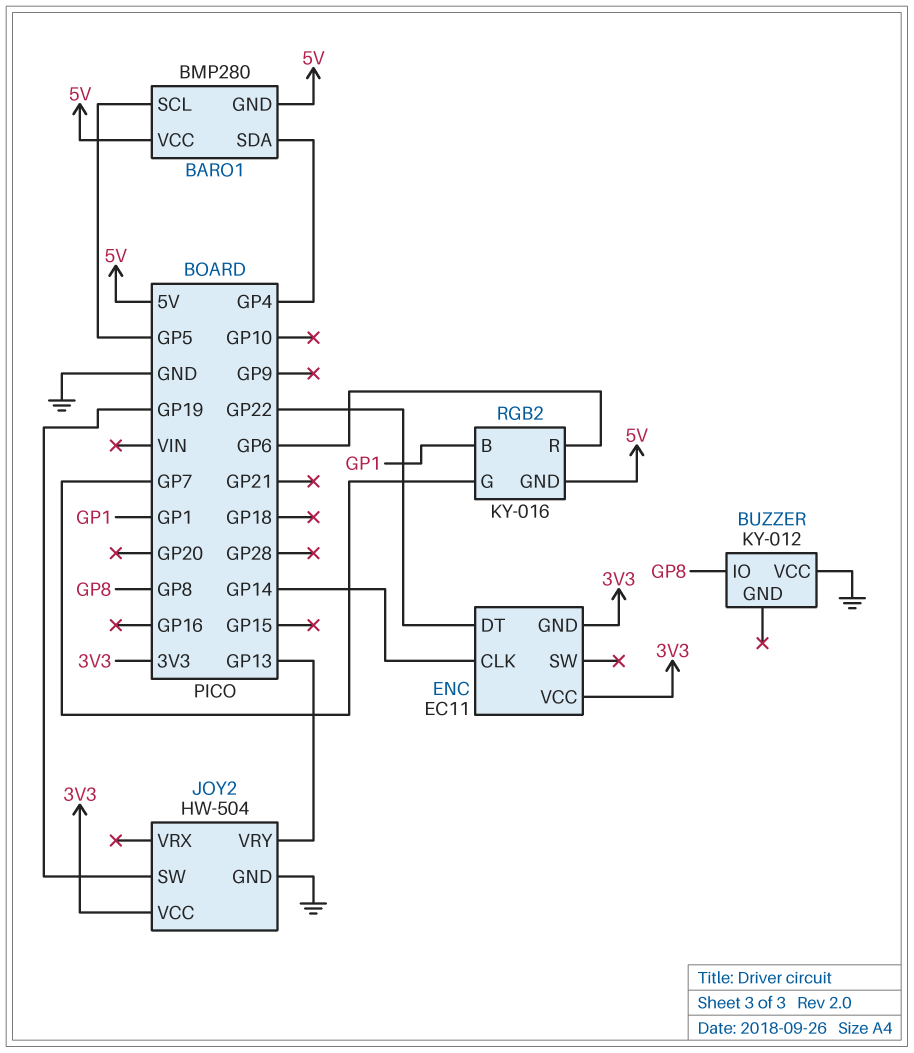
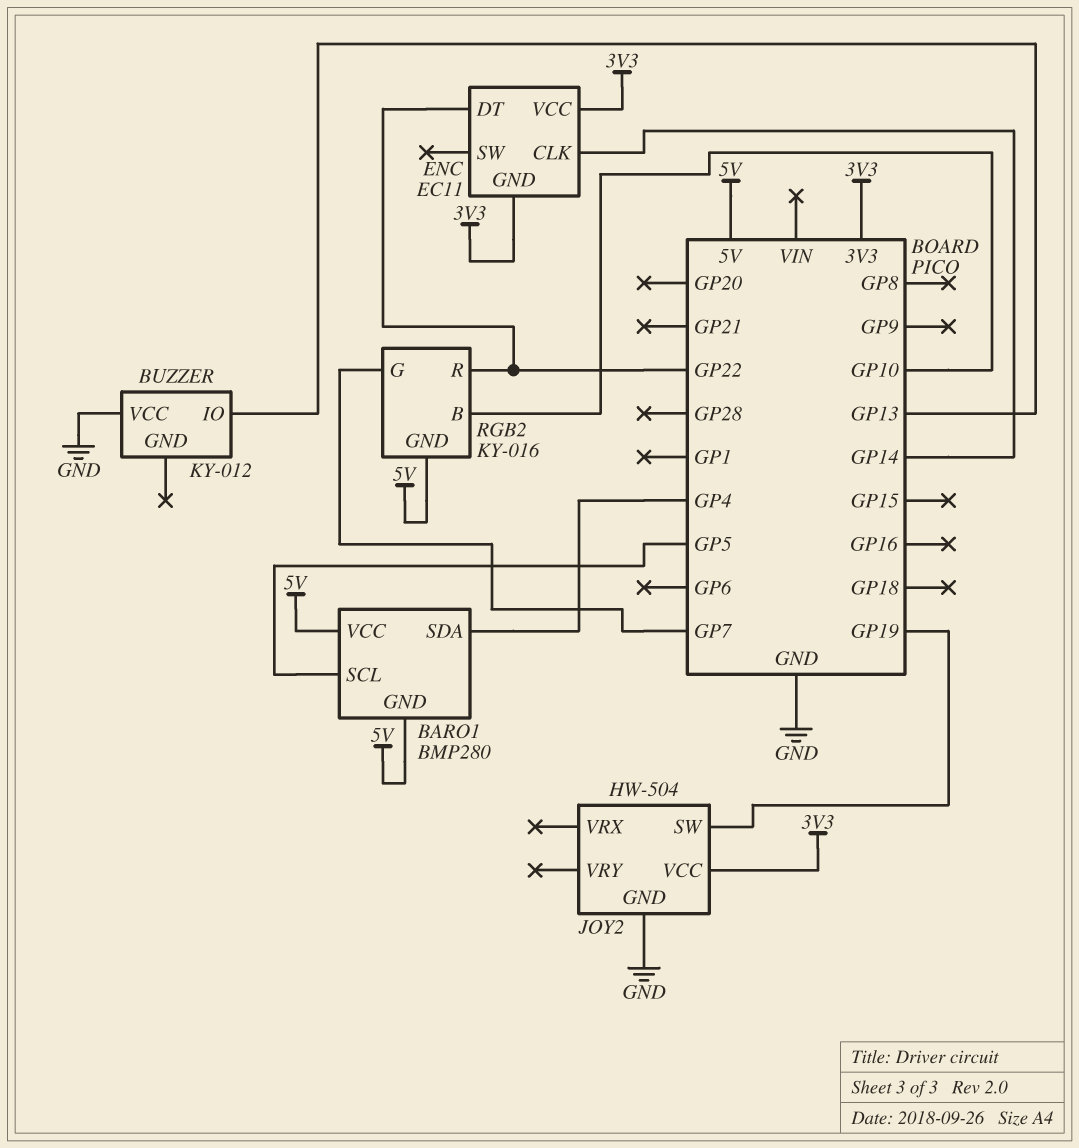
BUZZER pin IO: GP8 -> GP13
JOY2 pin VRY: GP13 -> none
RGB2 pin B: GP1 -> GP10
RGB2 pin R: GP6 -> GP22

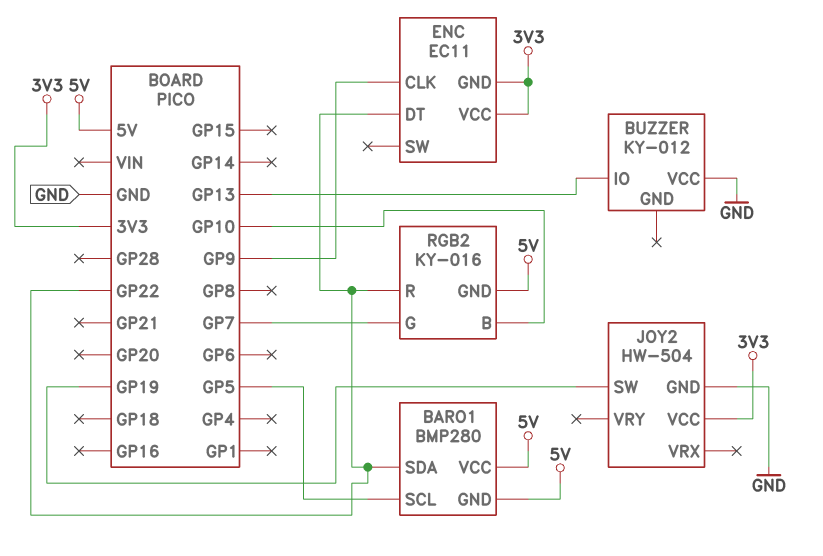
BARO1 pin SDA: GP4 -> GP22
ENC pin CLK: GP14 -> GP9

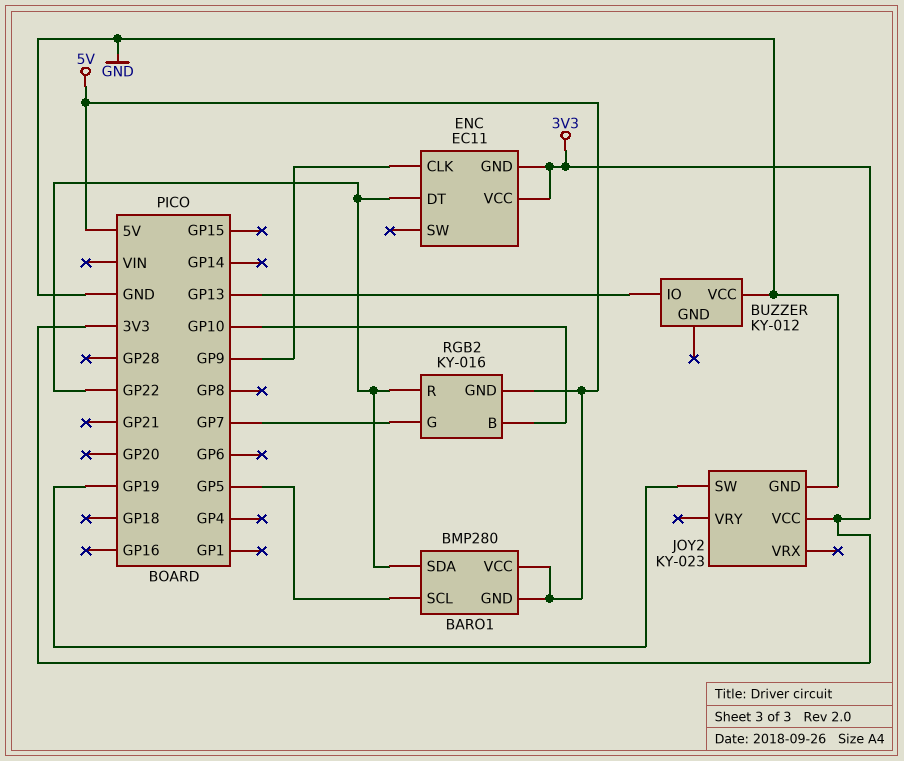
JOY2: HW-504 -> KY-023

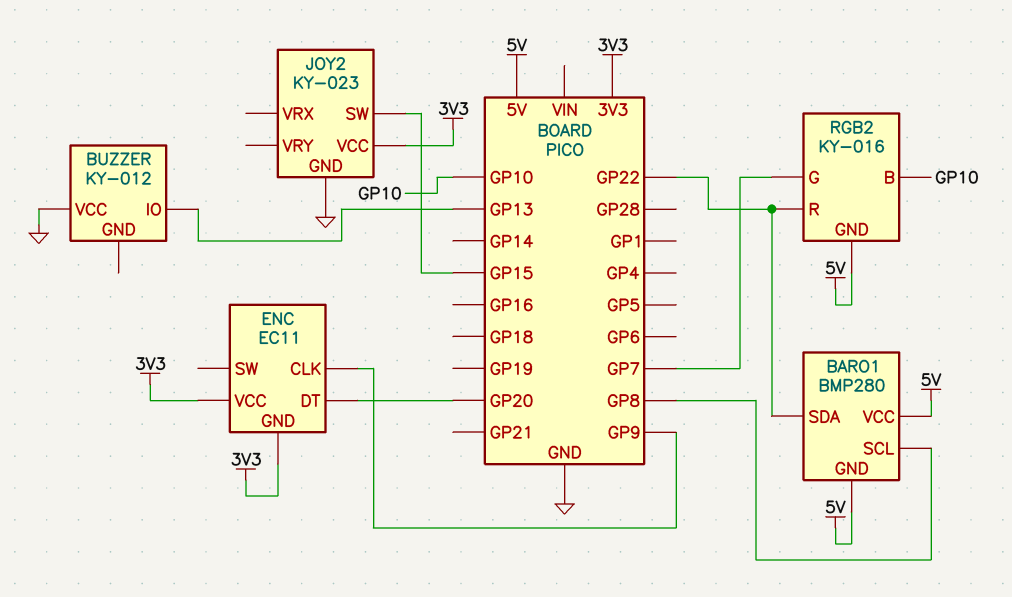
BARO1 pin SCL: GP5 -> GP8
ENC pin DT: GP22 -> GP20
JOY2 pin SW: GP19 -> GP15

